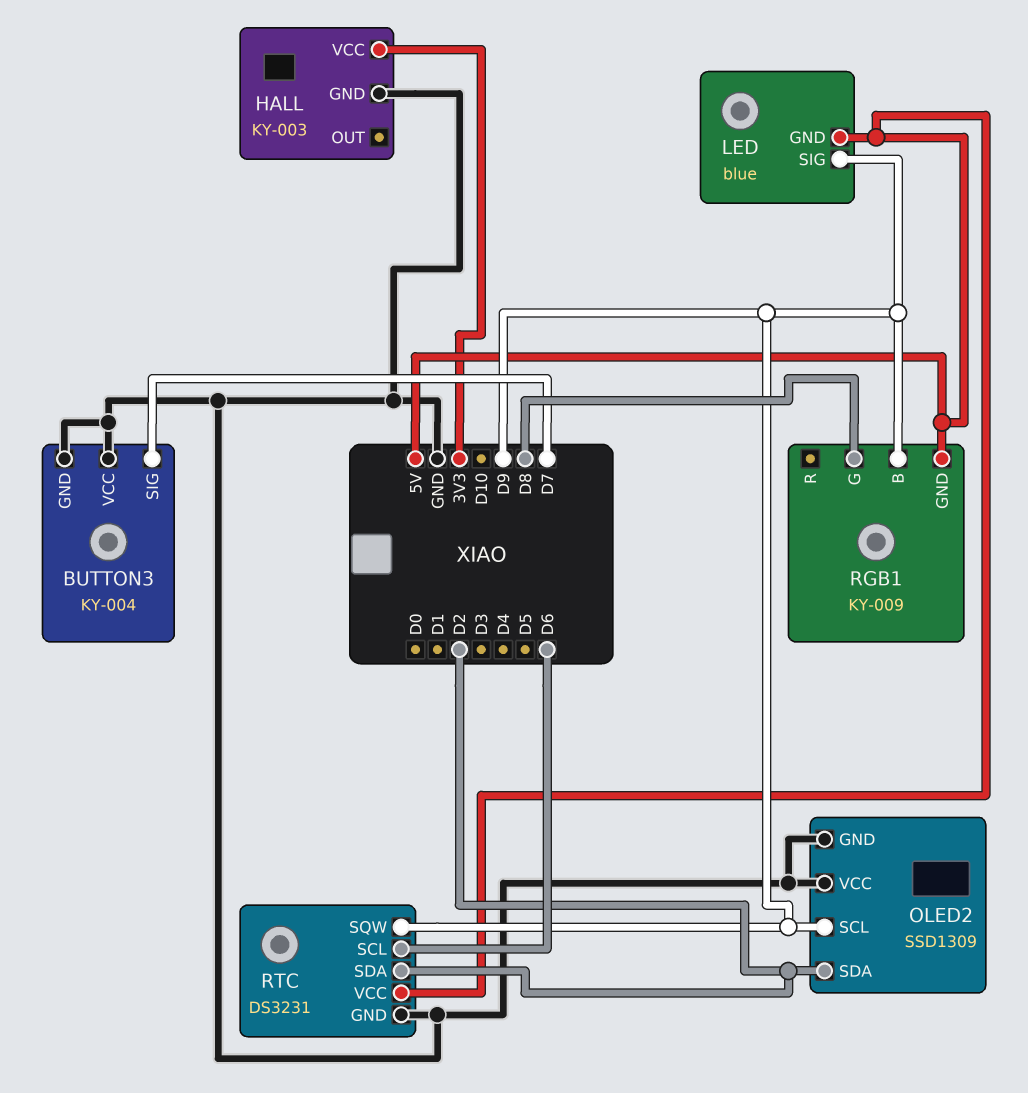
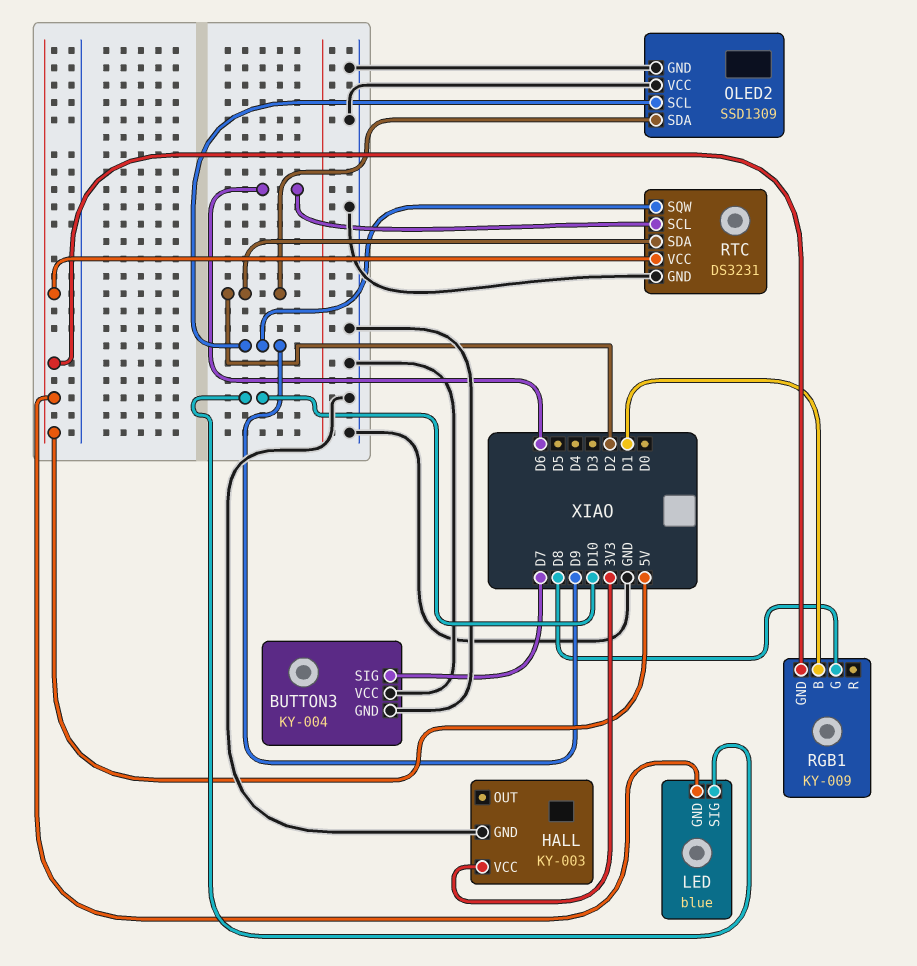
LED pin SIG: D9 -> D10
RGB1 pin B: D9 -> D1

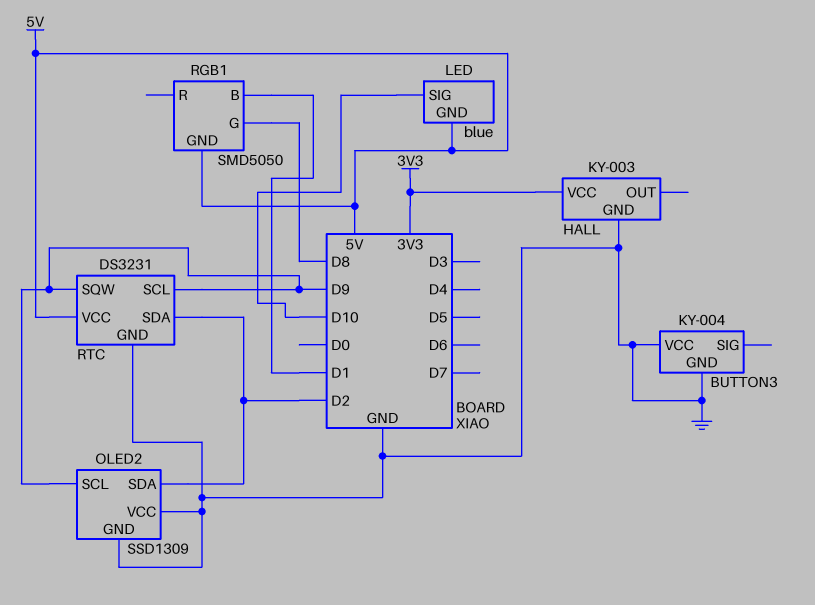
BUTTON3 pin SIG: D7 -> none
RGB1: KY-009 -> SMD5050
RTC pin SCL: D6 -> D9

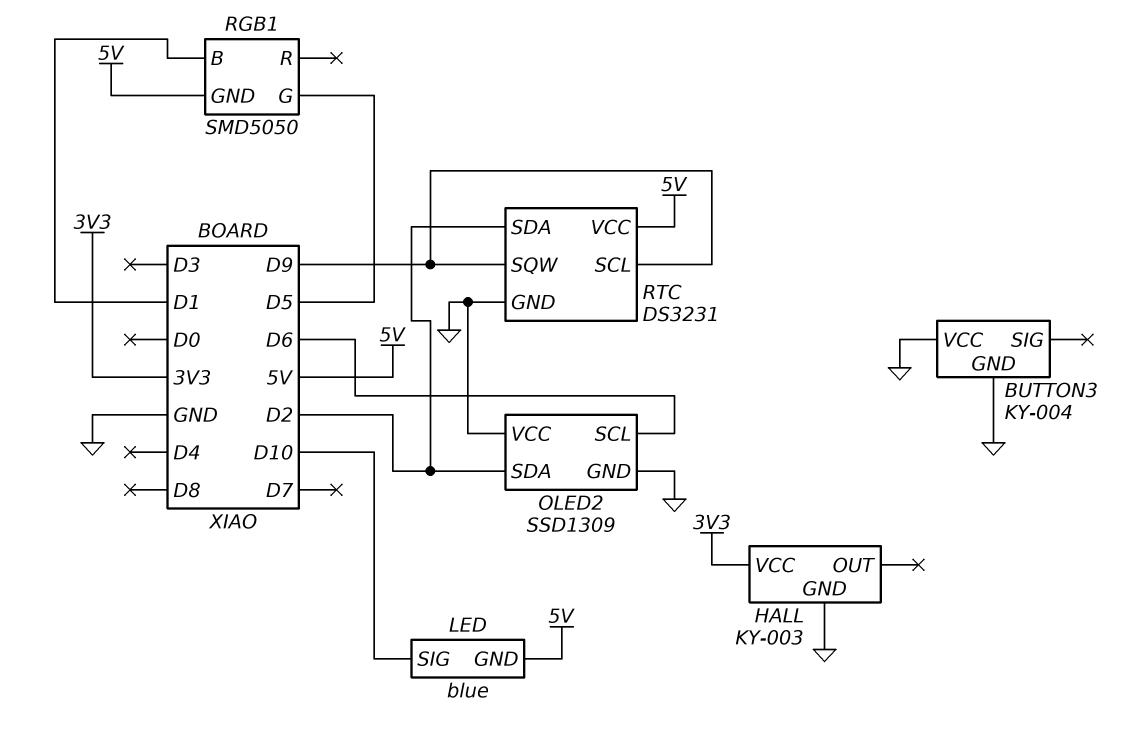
OLED2 pin SCL: D9 -> D6
RGB1 pin G: D8 -> D5

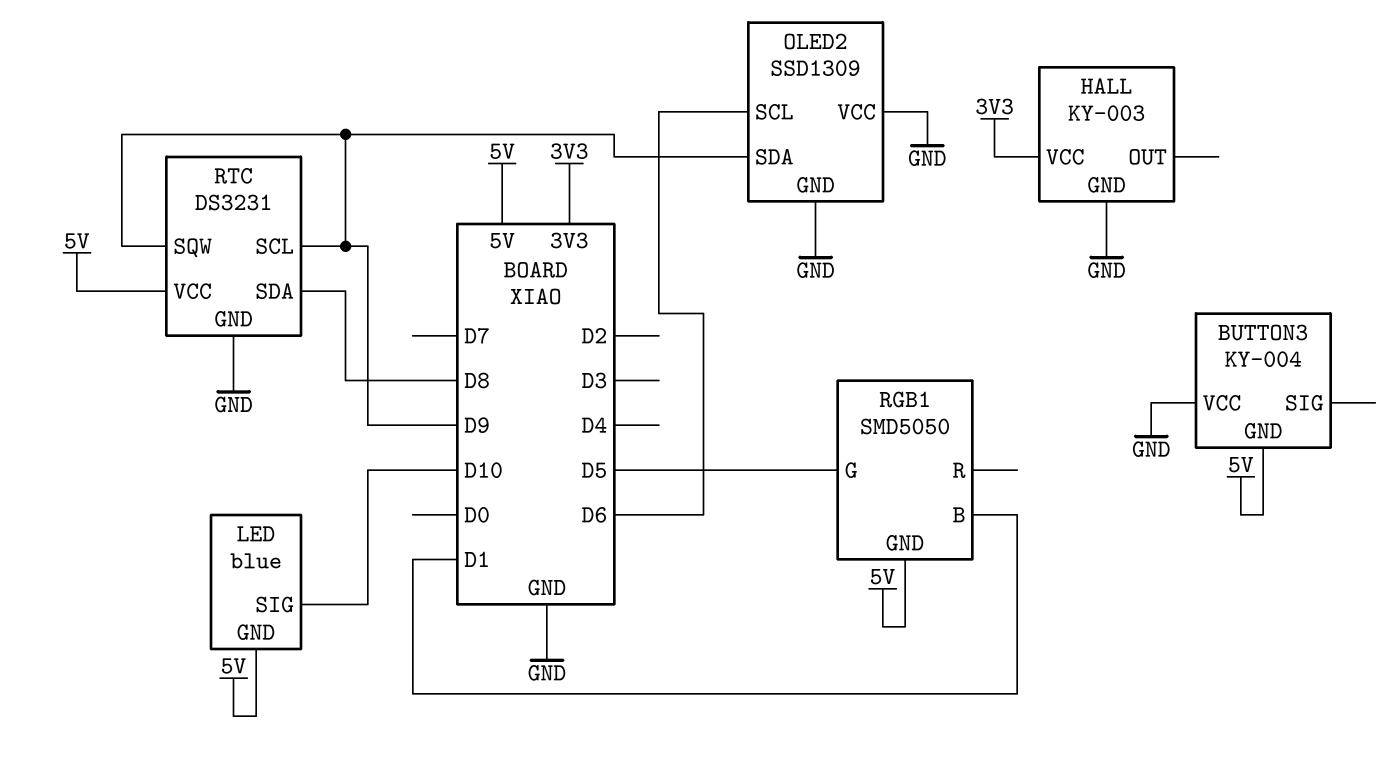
BUTTON3 pin GND: GND -> 5V
OLED2 pin SDA: D2 -> D9
RTC pin SDA: D2 -> D8

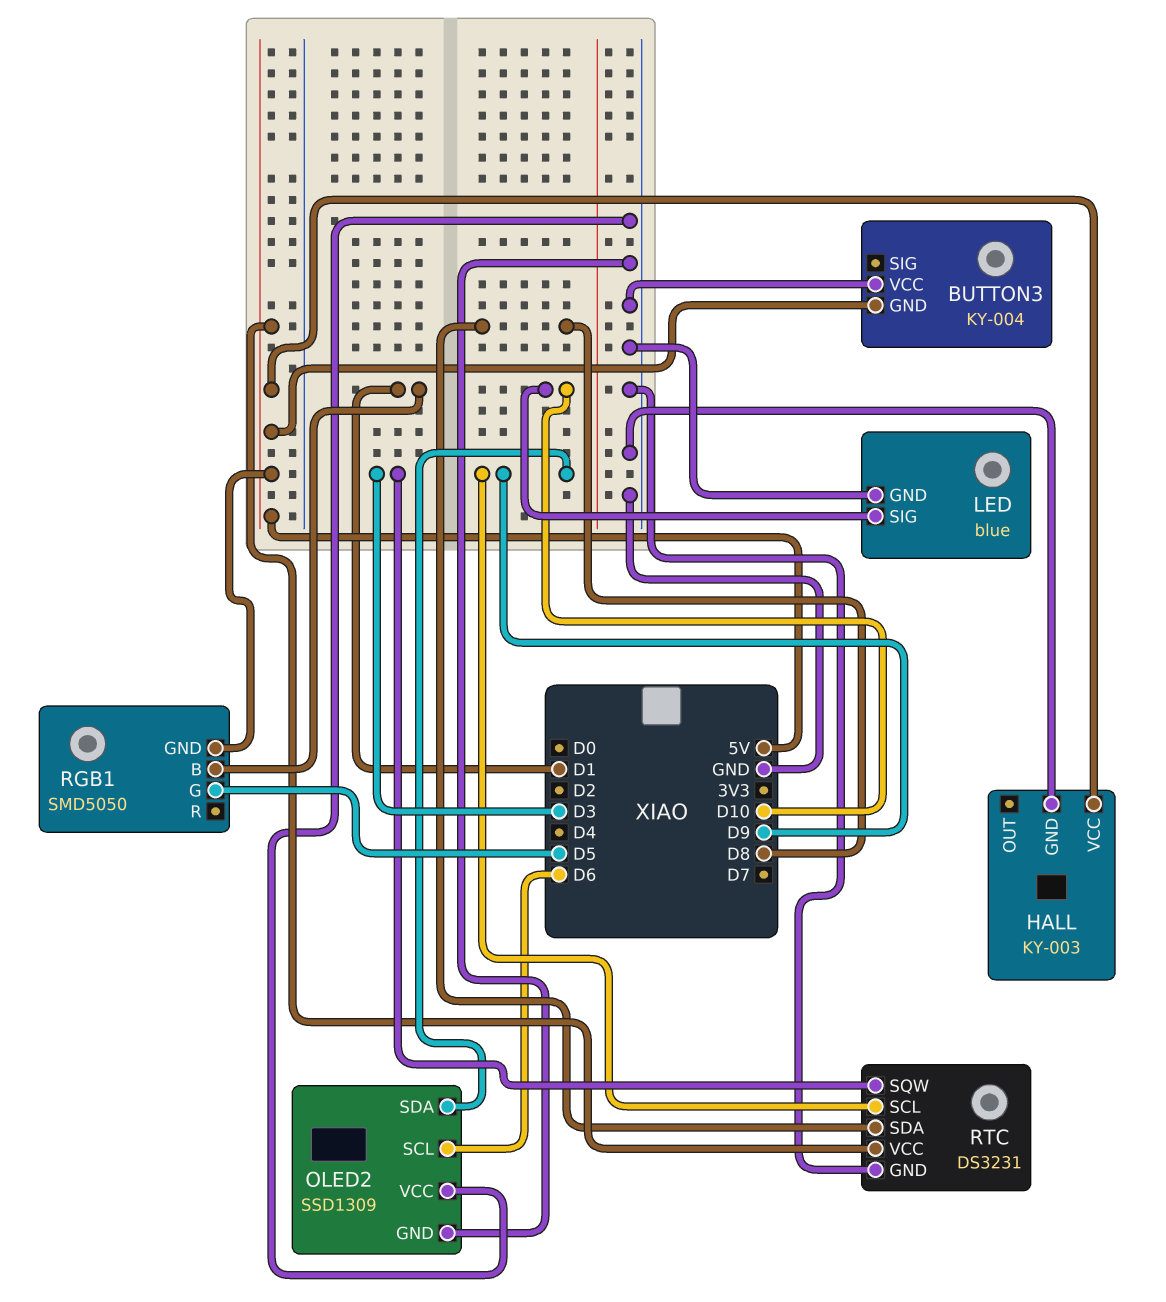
HALL pin VCC: 3V3 -> 5V
LED pin GND: 5V -> GND
RTC pin SQW: D9 -> D3

